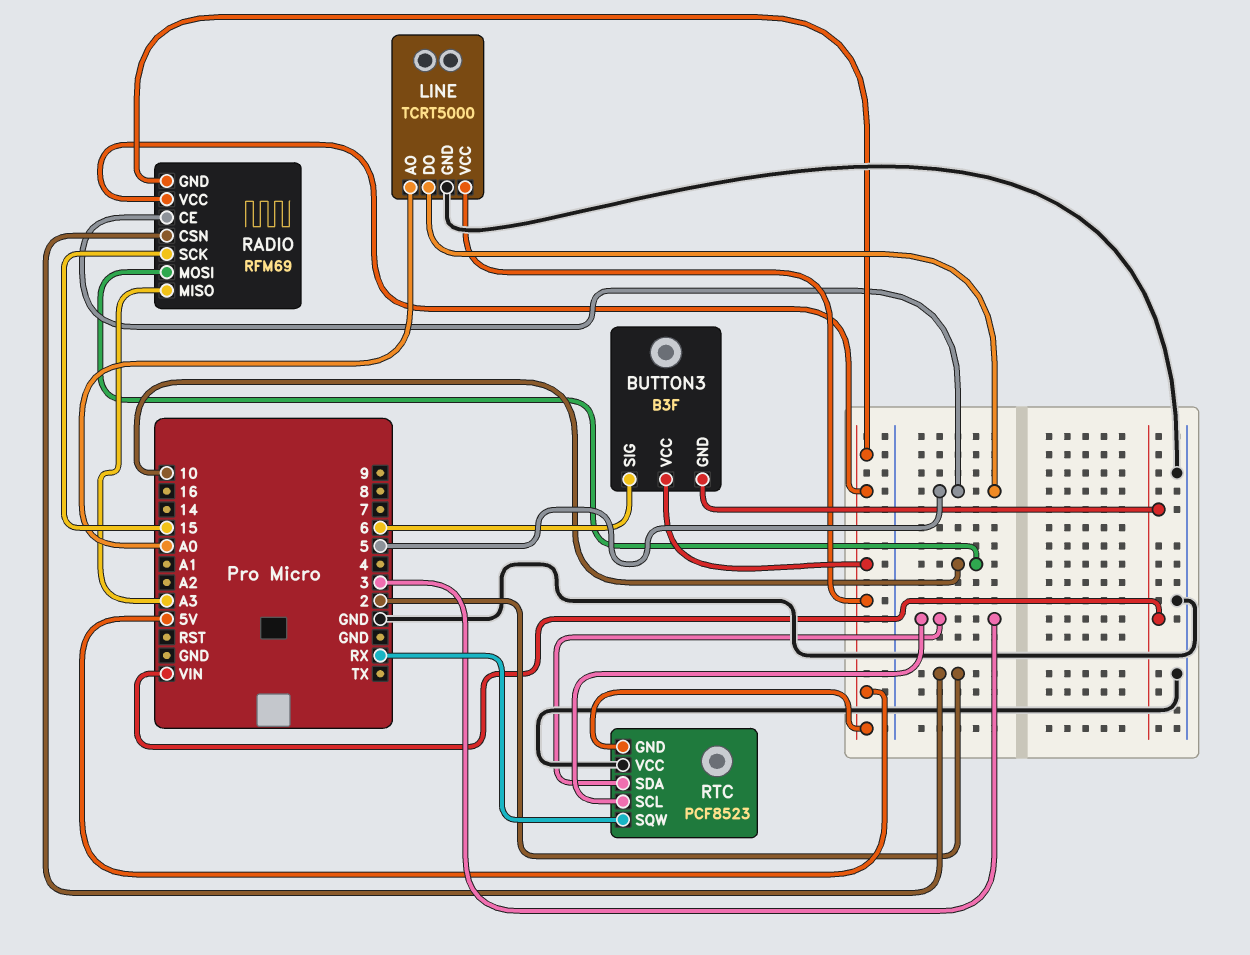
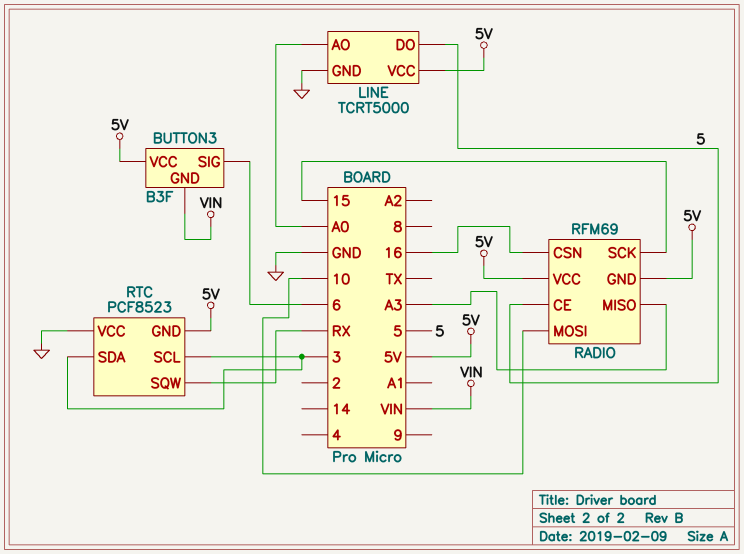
RADIO pin CSN: 2 -> 16

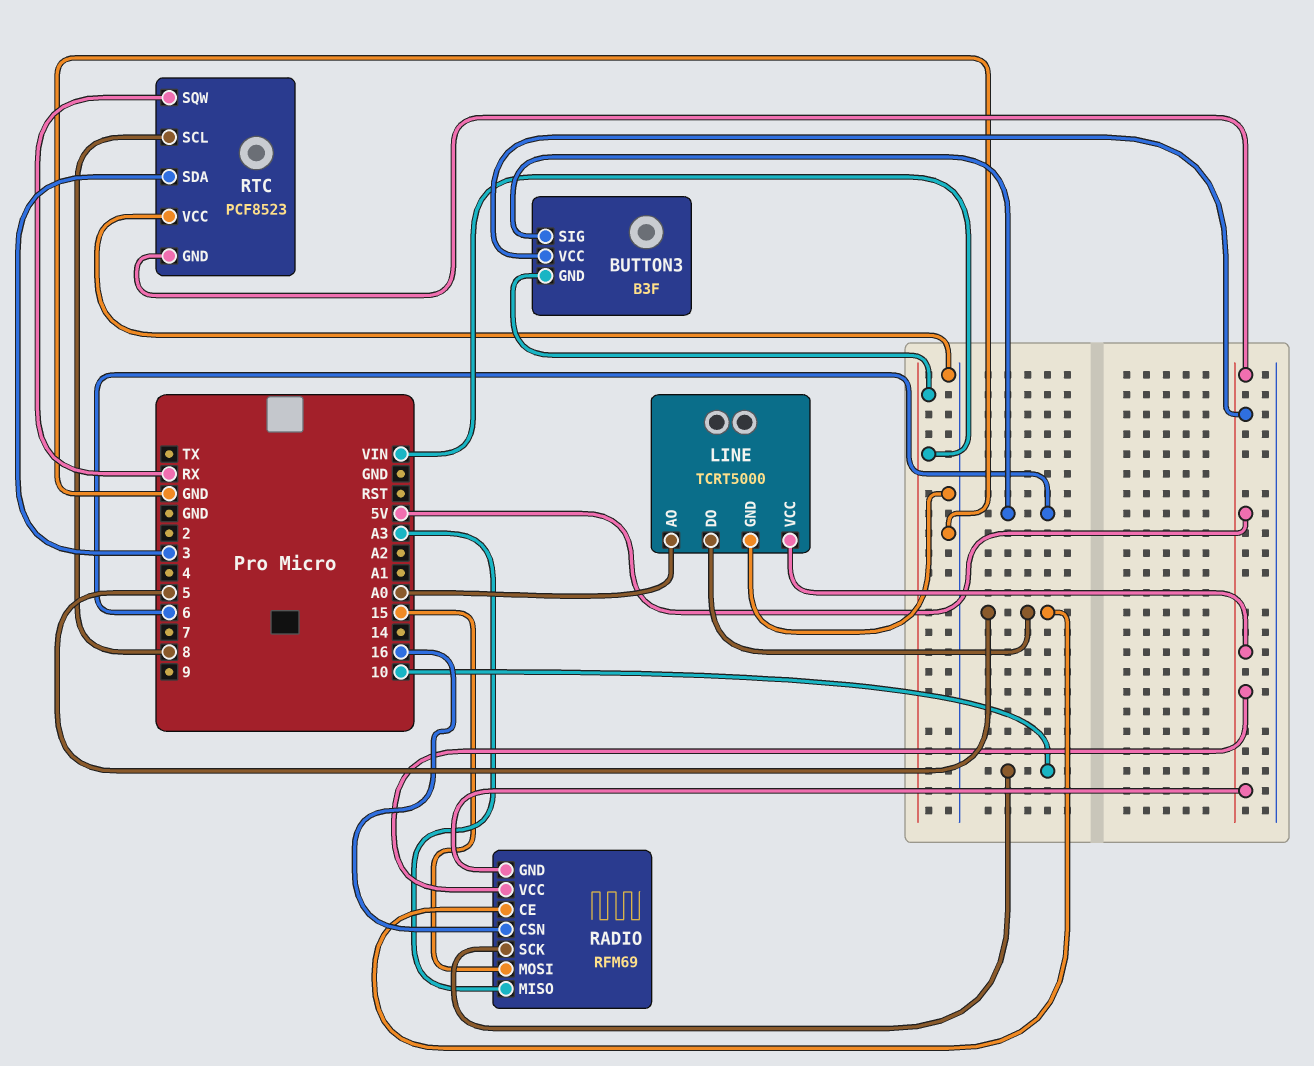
RADIO pin MOSI: 10 -> 15
RADIO pin SCK: 15 -> 10
RTC pin SCL: 3 -> 8

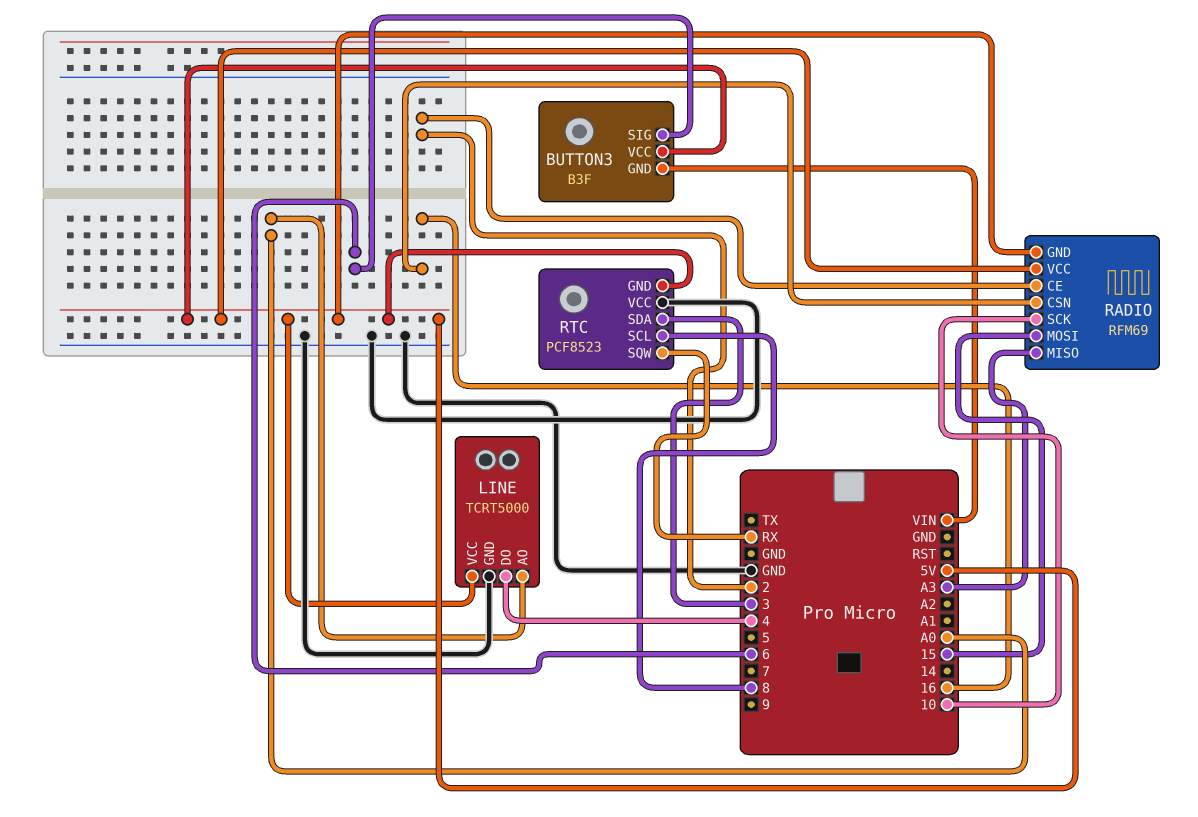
LINE pin DO: 5 -> 4
RADIO pin CE: 5 -> 2

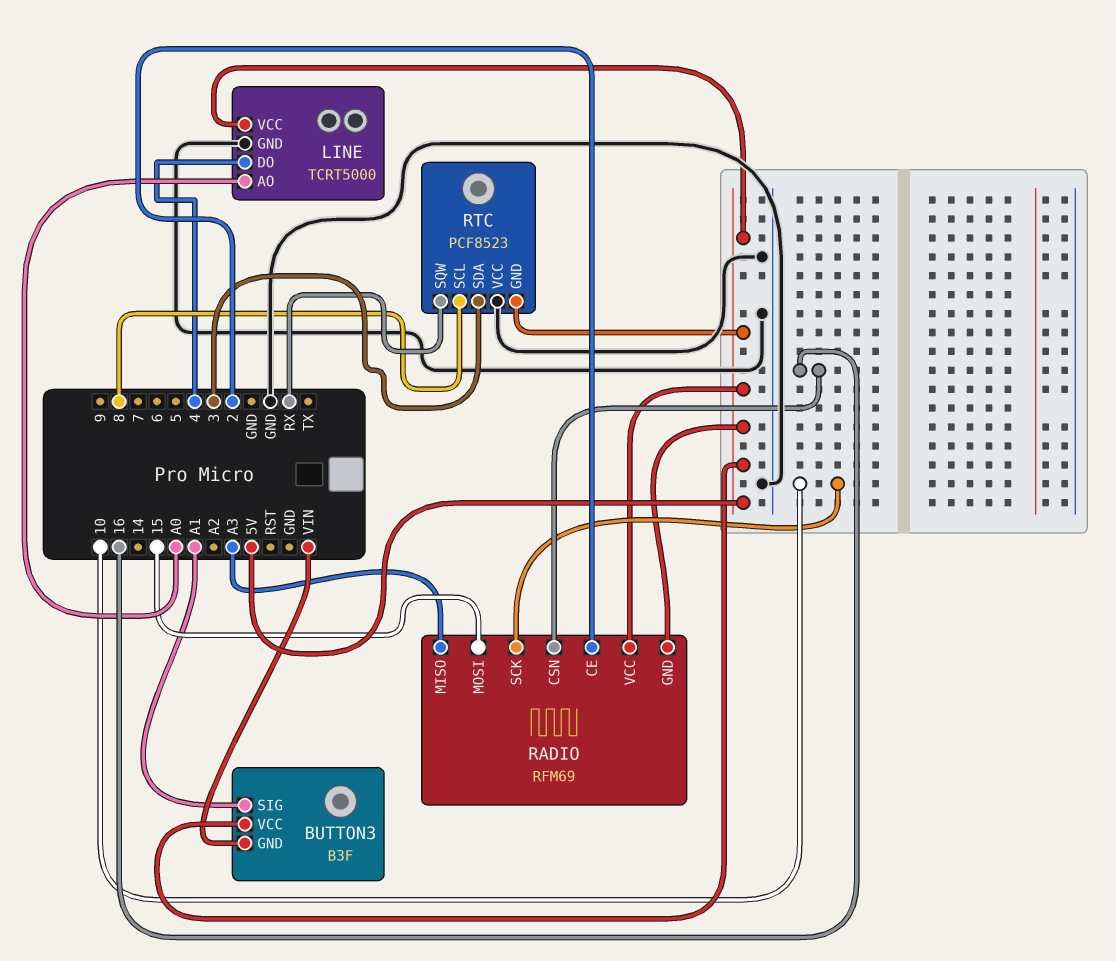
BUTTON3 pin SIG: 6 -> A1

